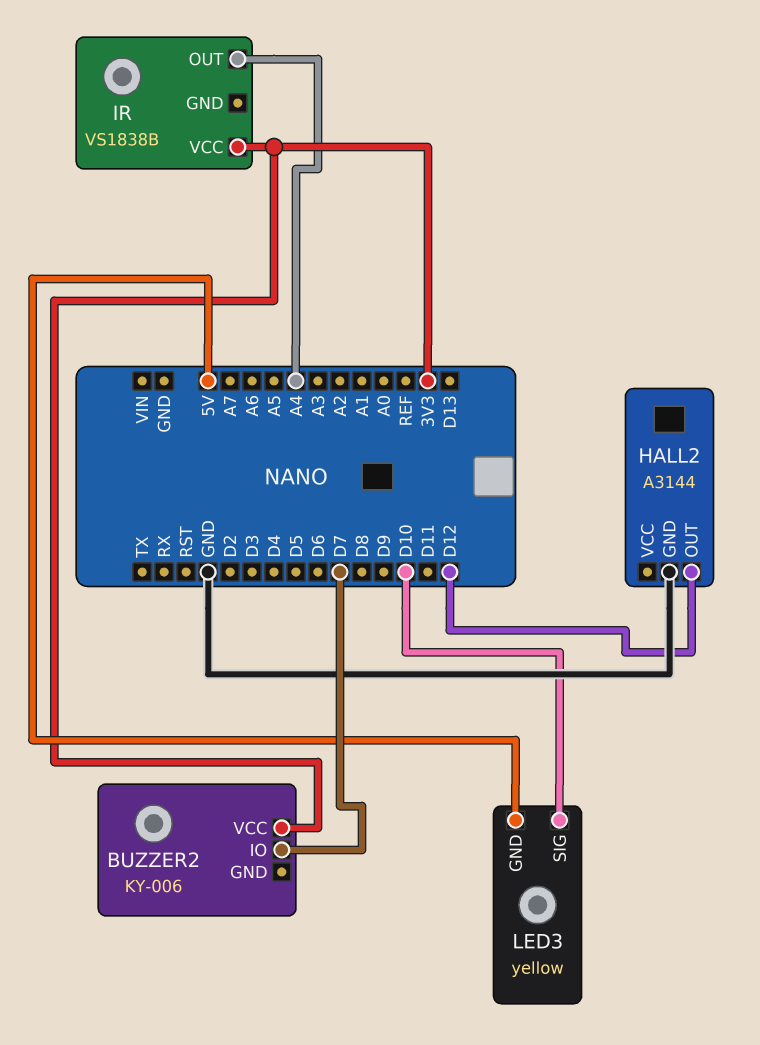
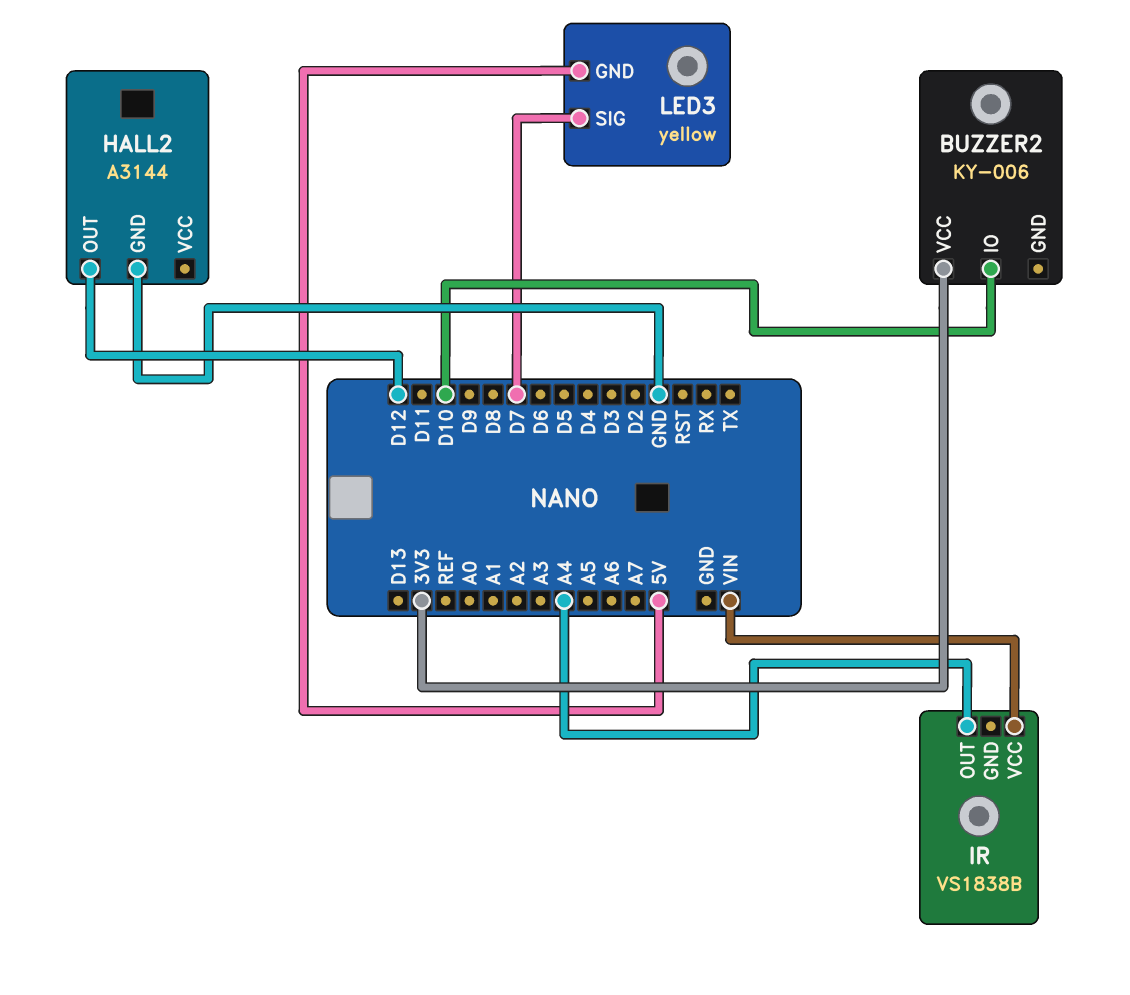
BUZZER2 pin IO: D7 -> D10
IR pin VCC: 3V3 -> VIN
LED3 pin SIG: D10 -> D7

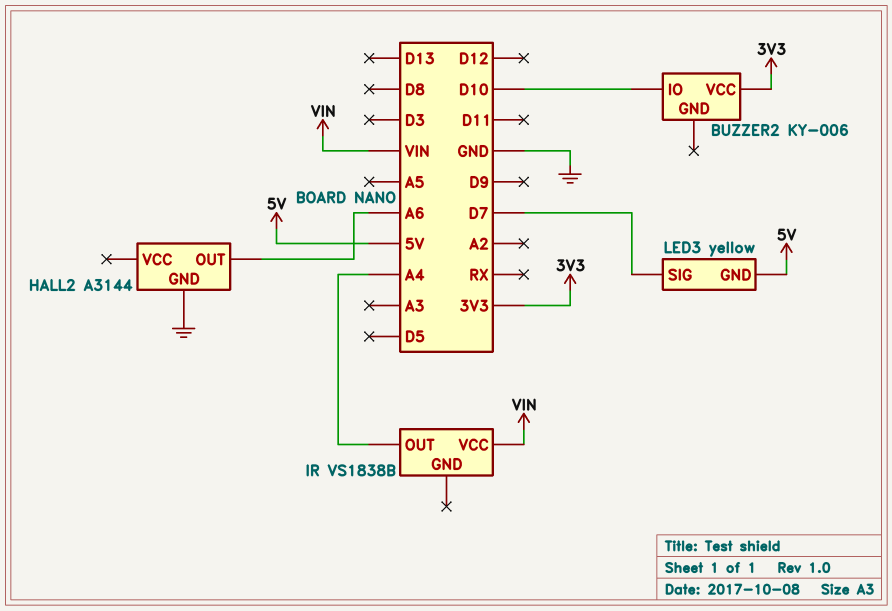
HALL2 pin OUT: D12 -> A6

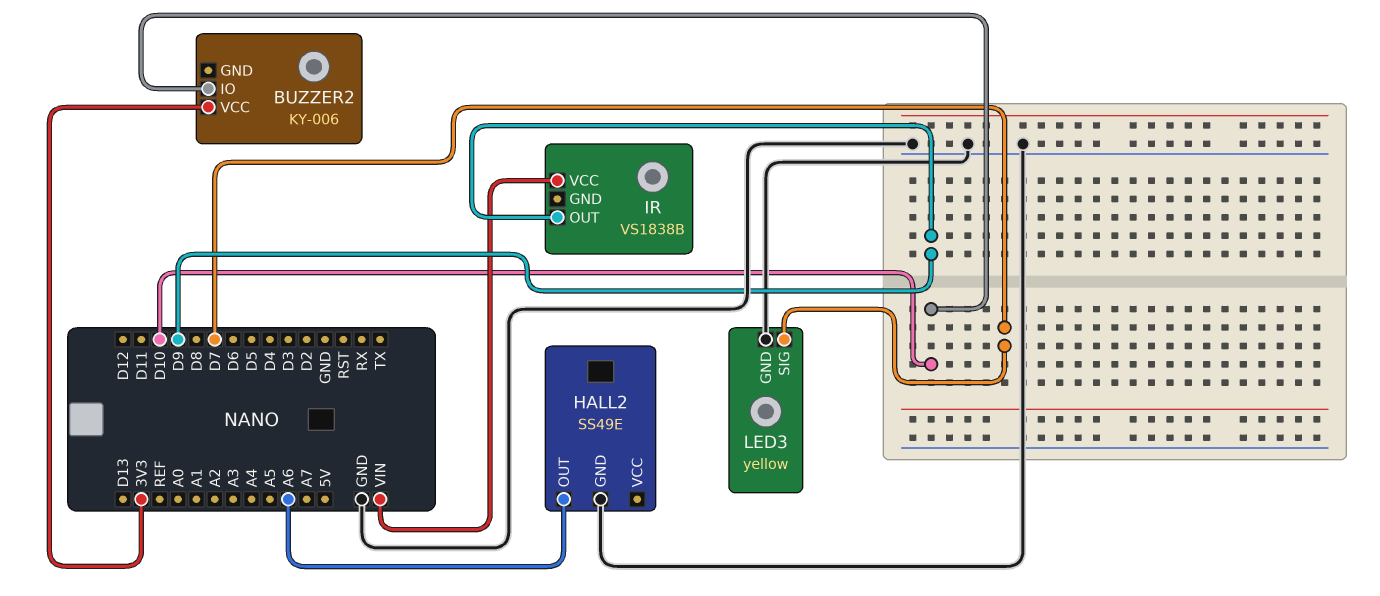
HALL2: A3144 -> SS49E
IR pin OUT: A4 -> D9
LED3 pin GND: 5V -> GND

